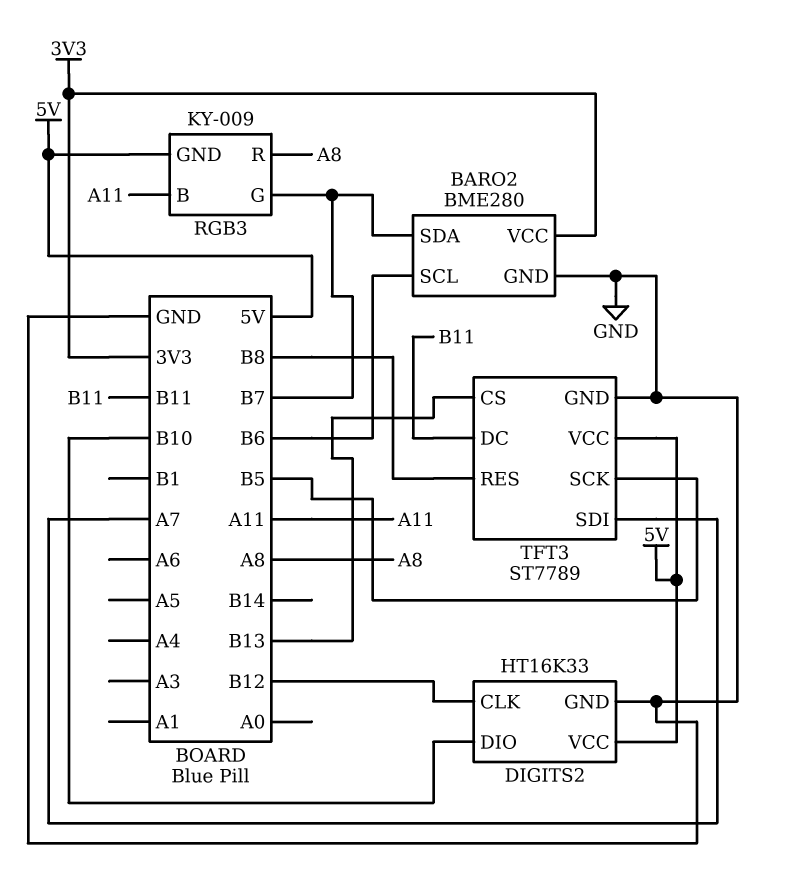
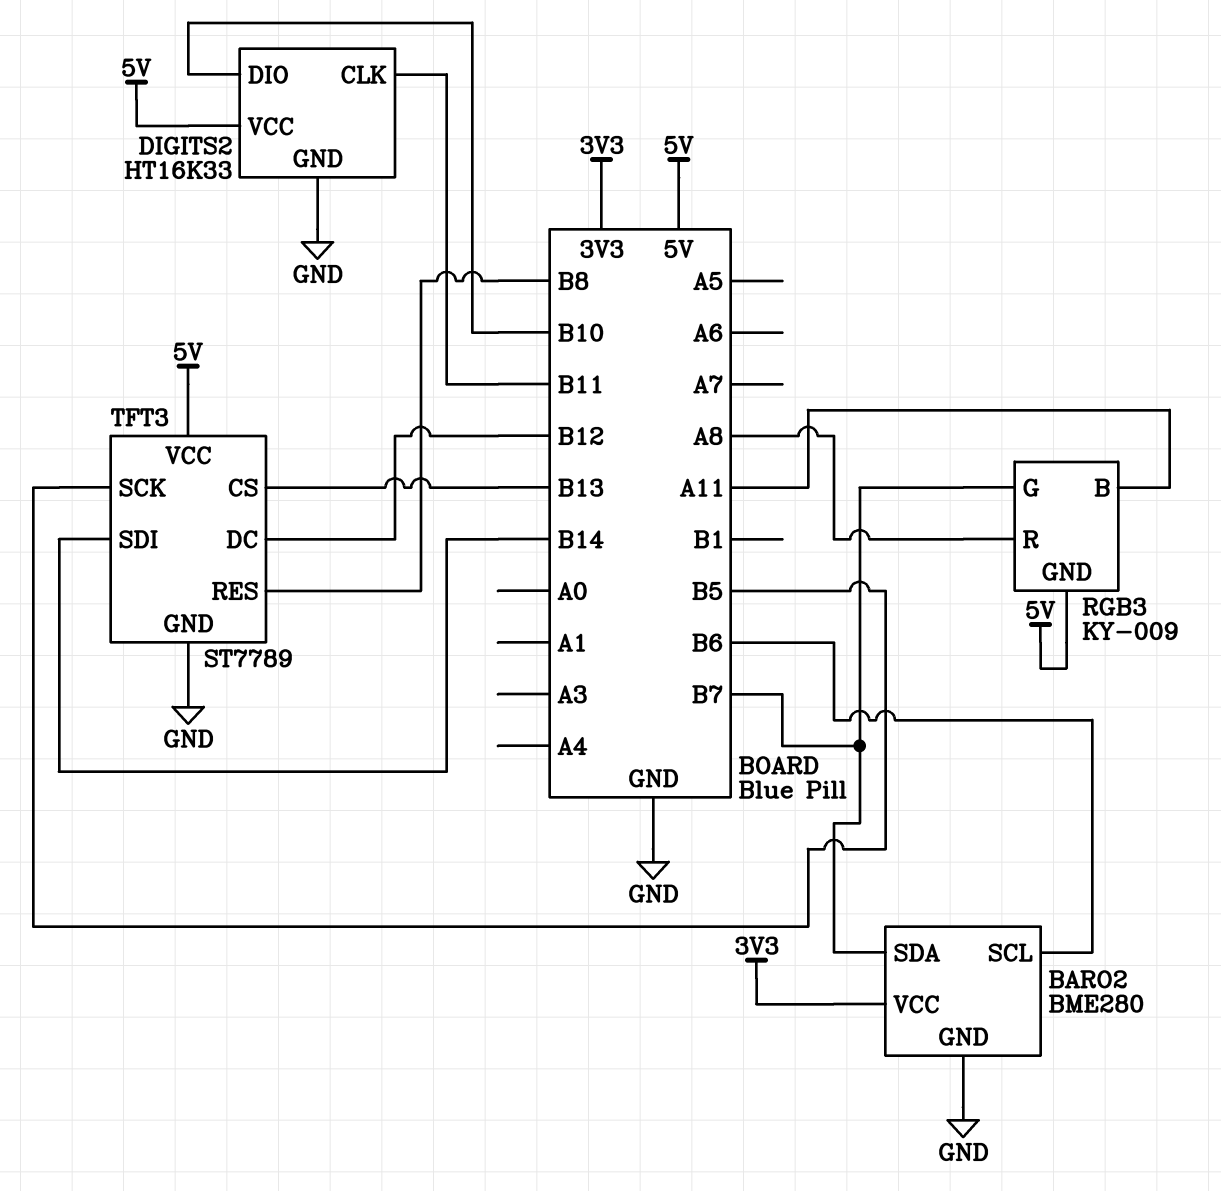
DIGITS2 pin CLK: B12 -> B11
TFT3 pin DC: B11 -> B12
TFT3 pin SDI: A7 -> B14

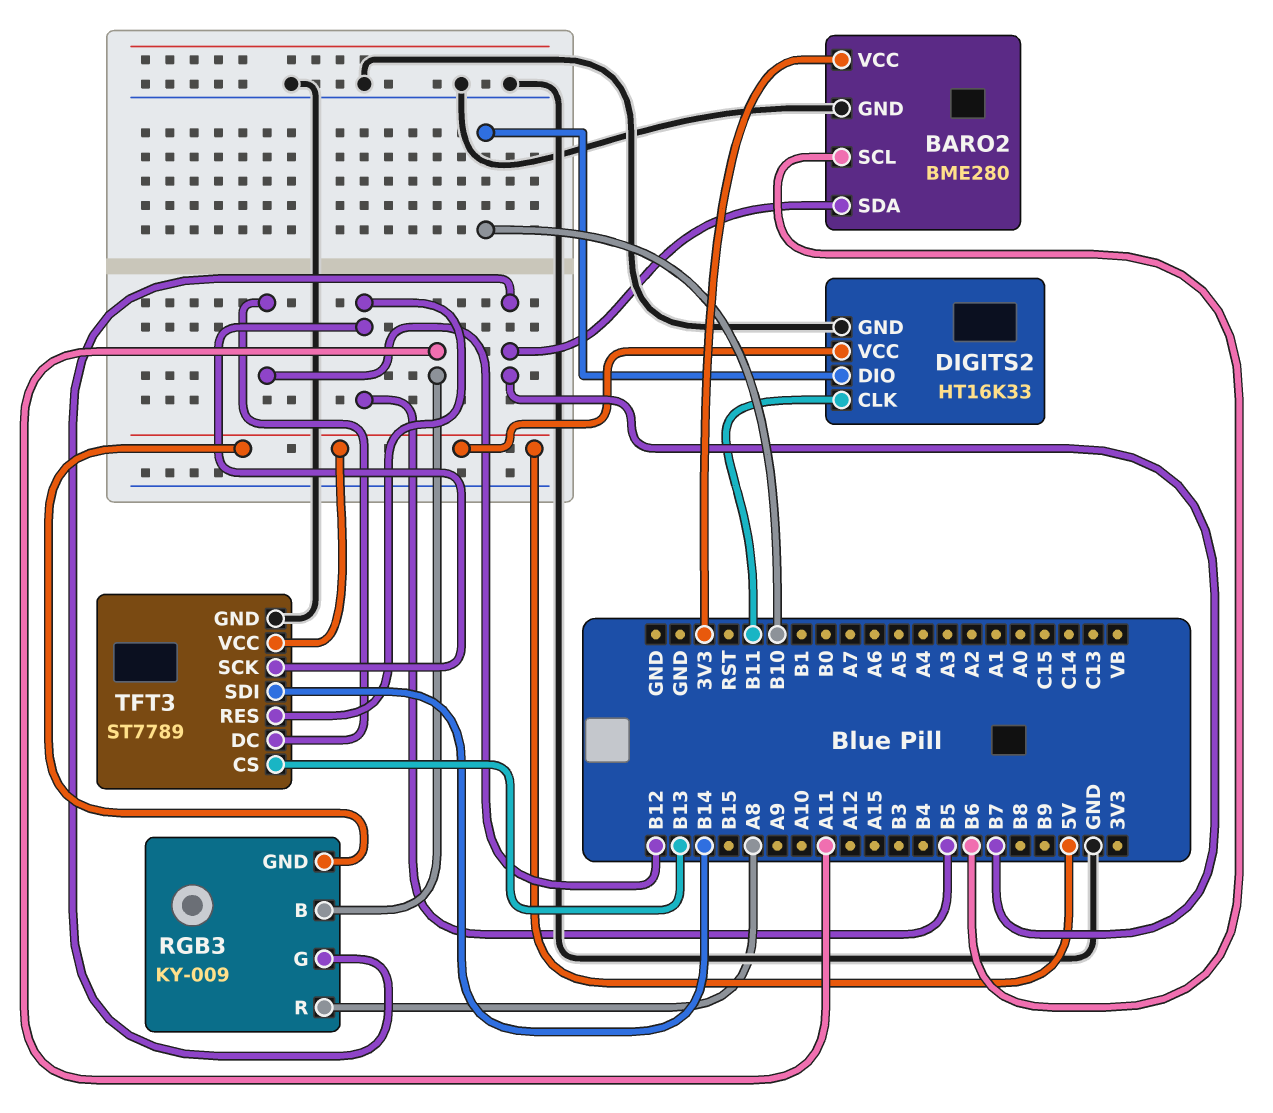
TFT3 pin RES: B8 -> B5

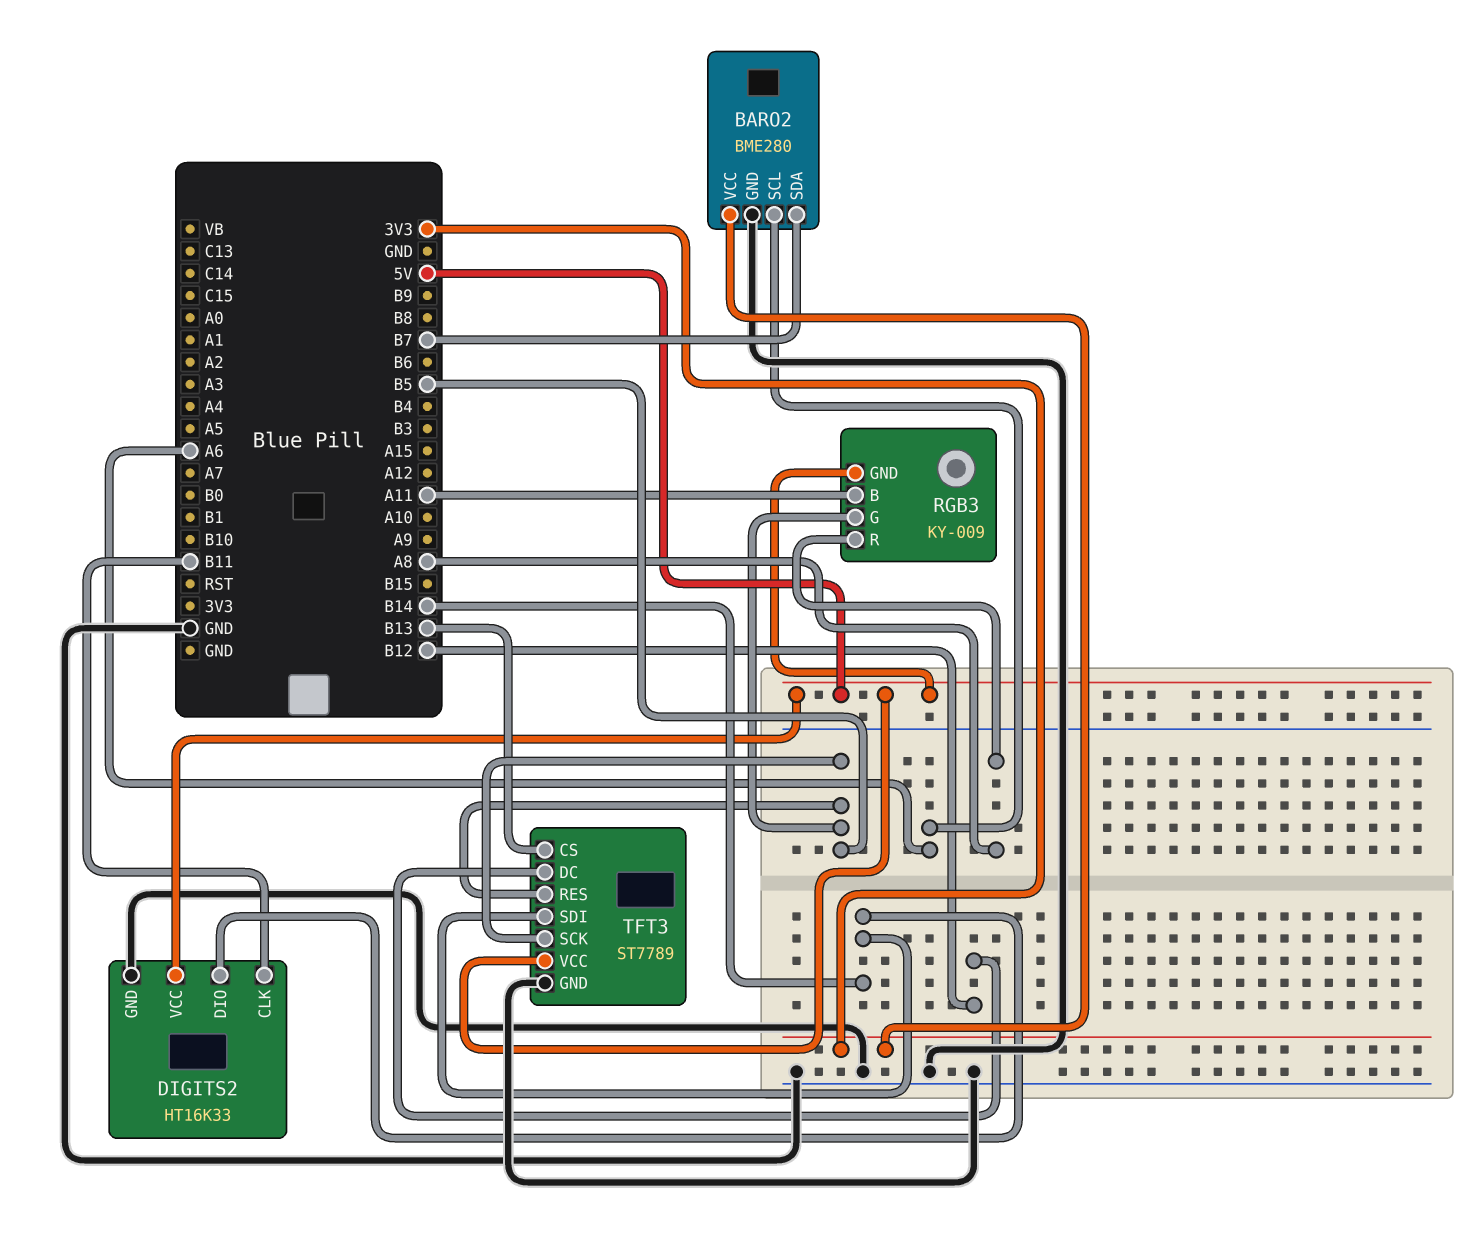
BARO2 pin SCL: B6 -> A6
DIGITS2 pin DIO: B10 -> B14
RGB3 pin G: B7 -> B5

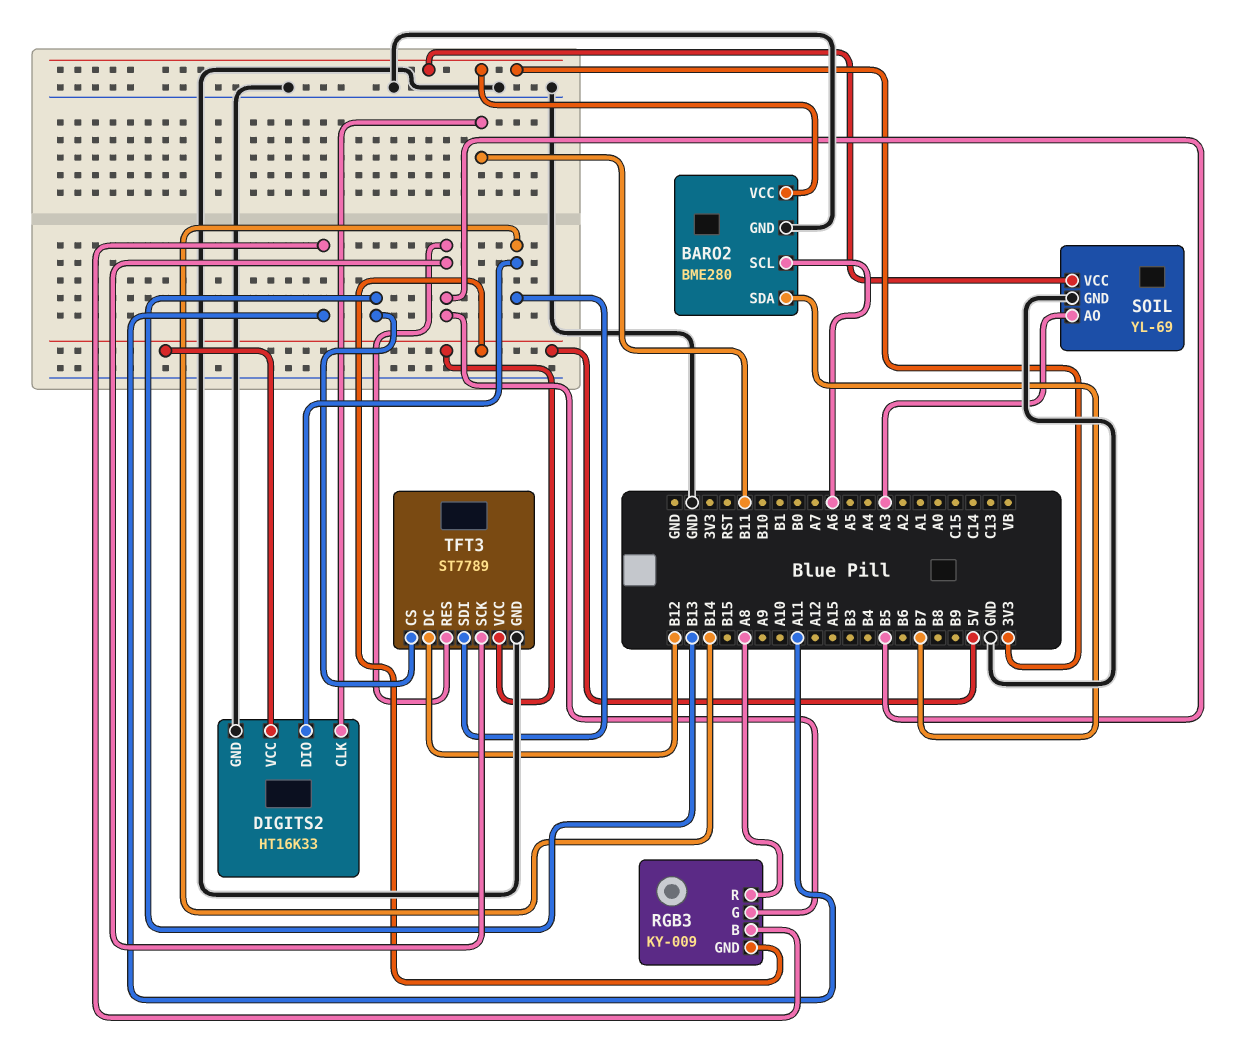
SOIL: none -> YL-69
SOIL pin AO: none -> A3
SOIL pin GND: none -> GND
SOIL pin VCC: none -> 3V3

